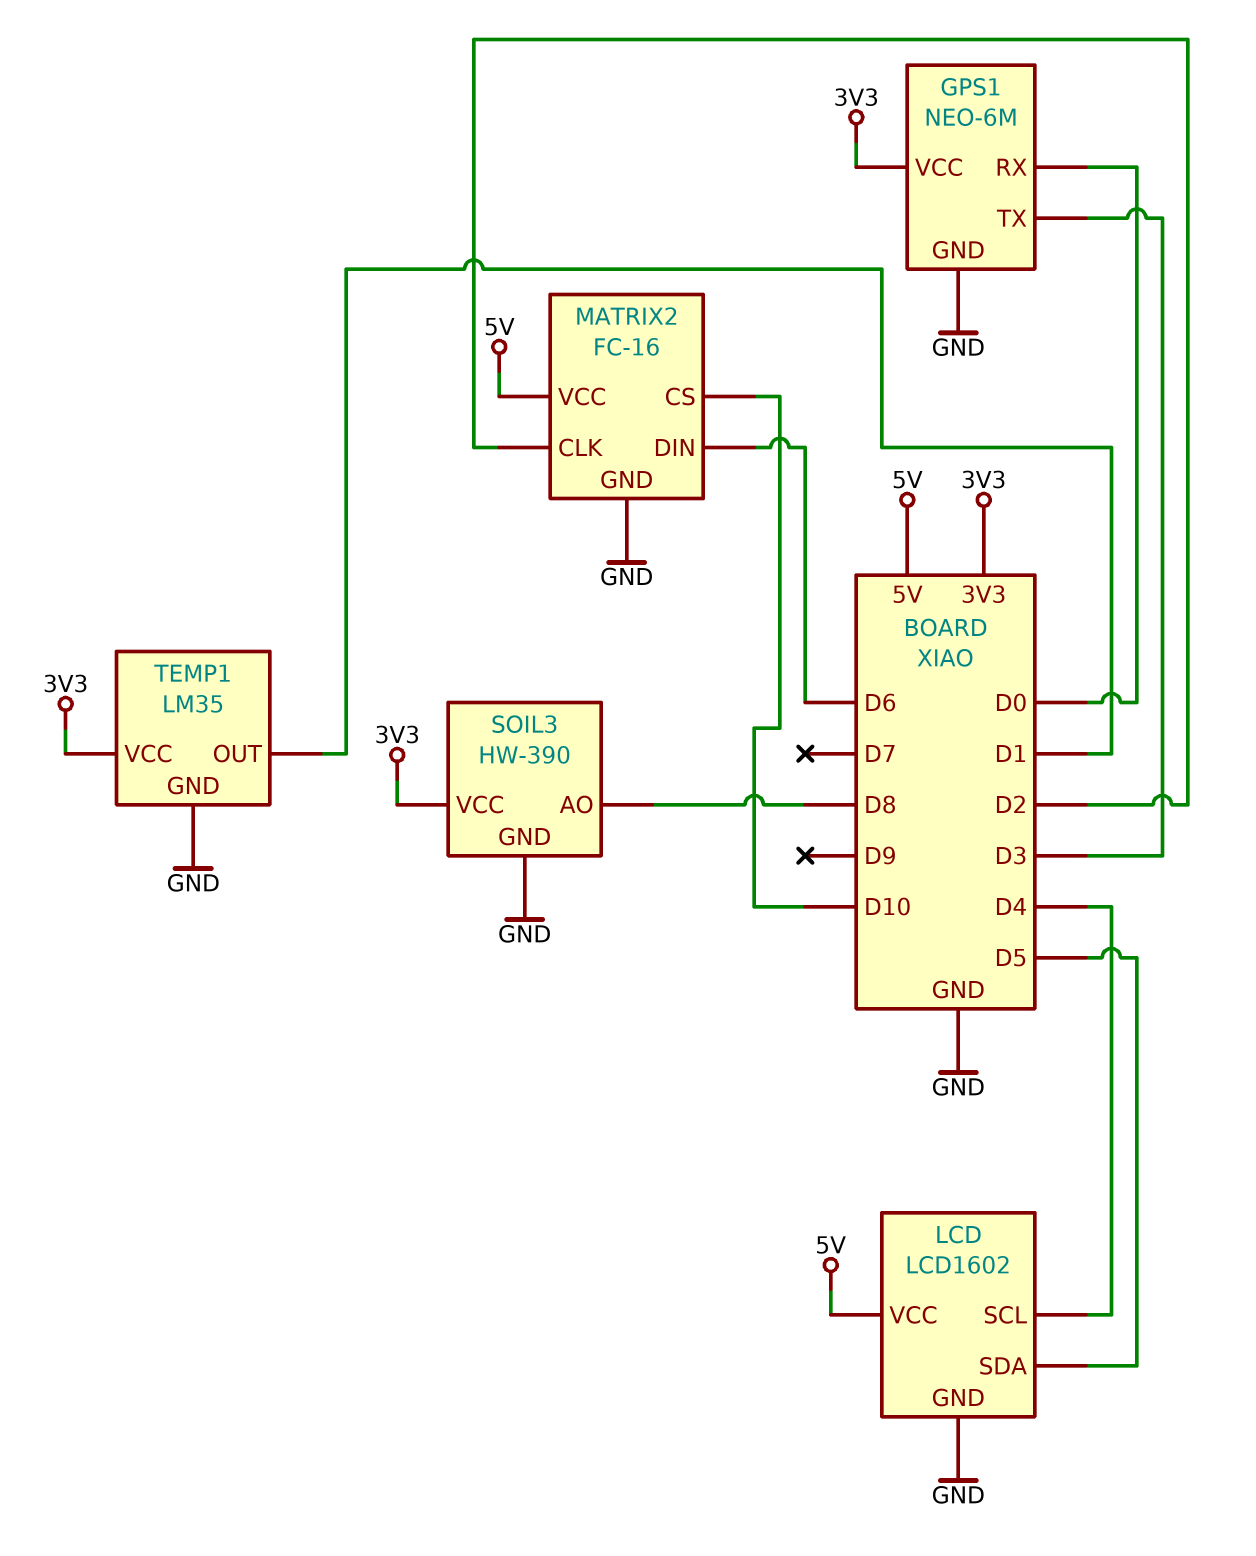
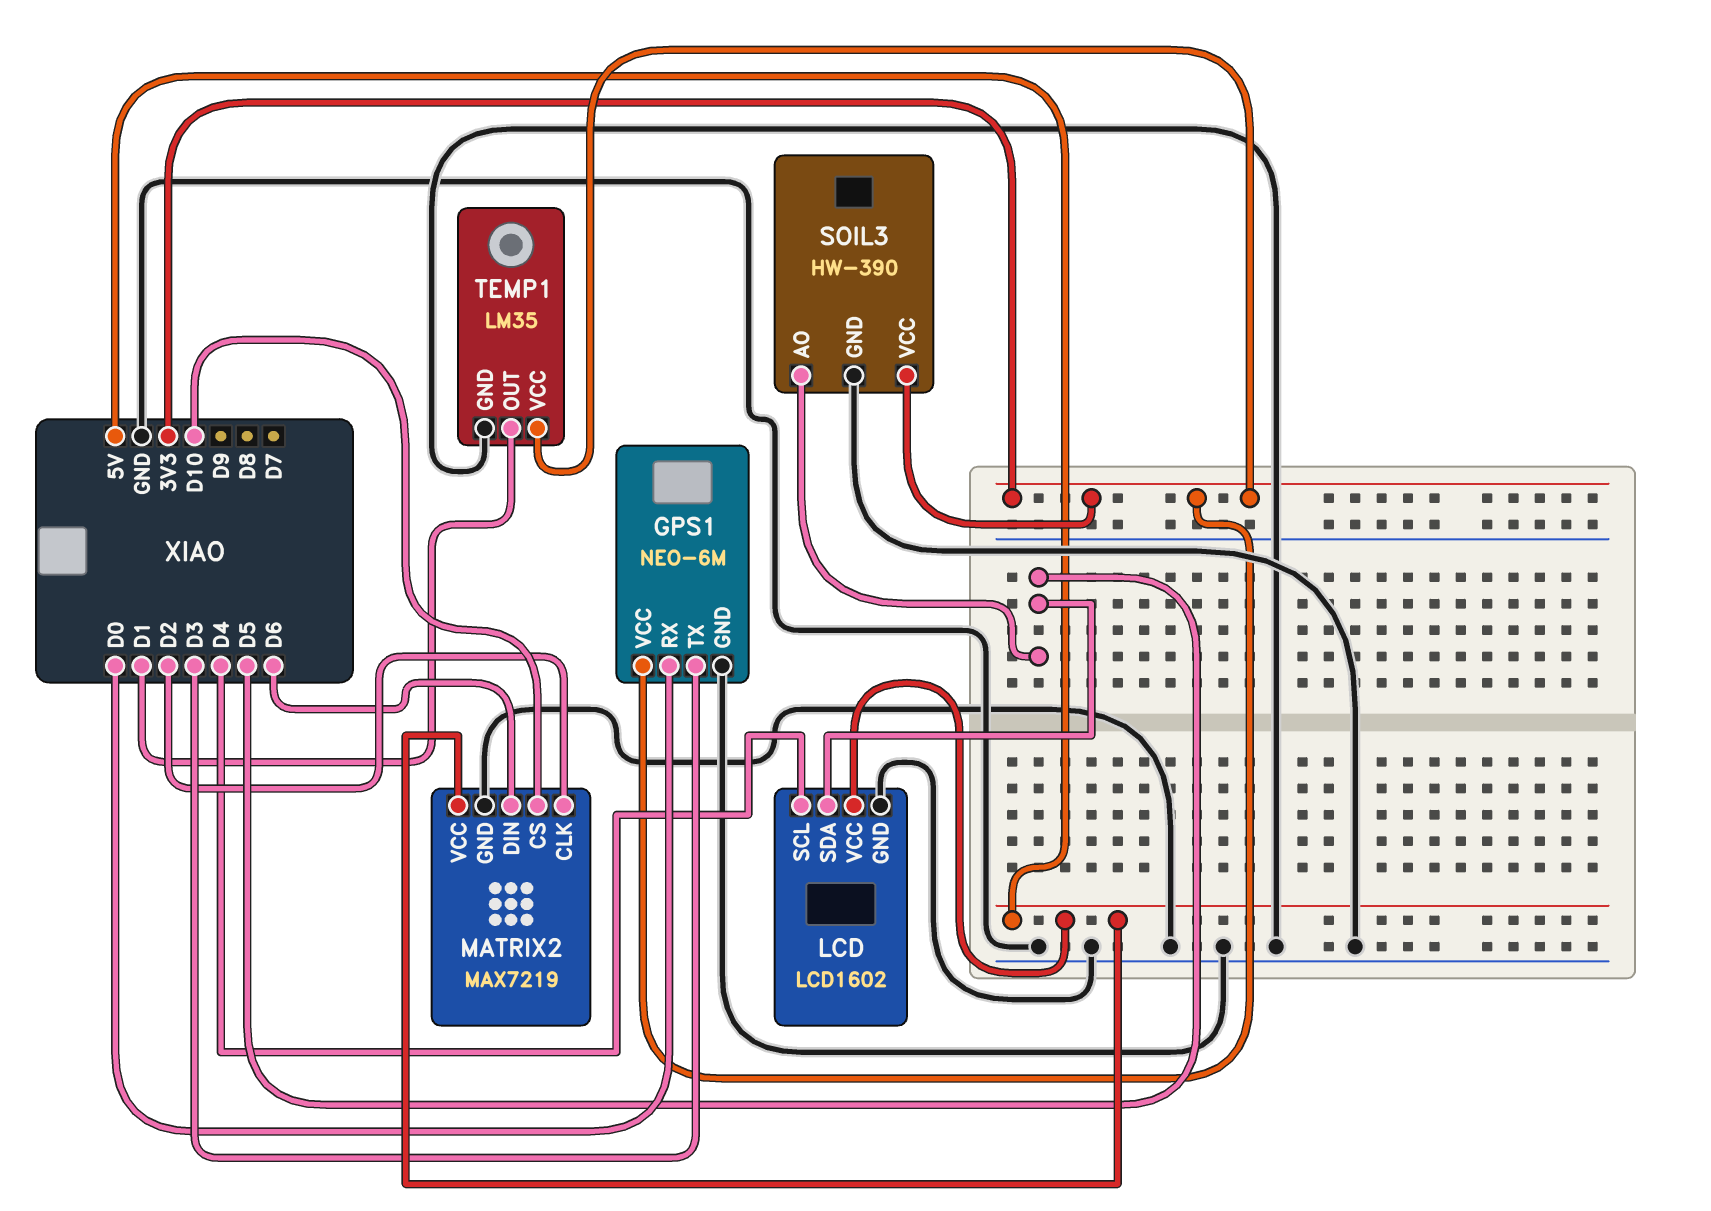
MATRIX2: FC-16 -> MAX7219
SOIL3 pin AO: D8 -> D5

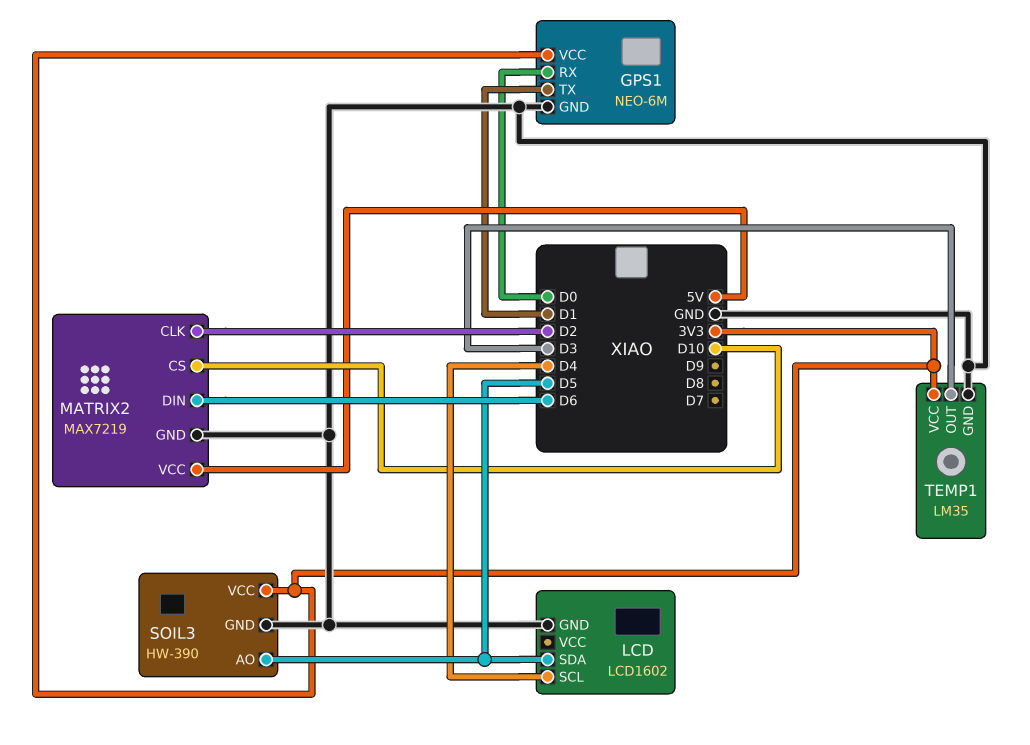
GPS1 pin TX: D3 -> D1
LCD pin VCC: 5V -> none
TEMP1 pin OUT: D1 -> D3

